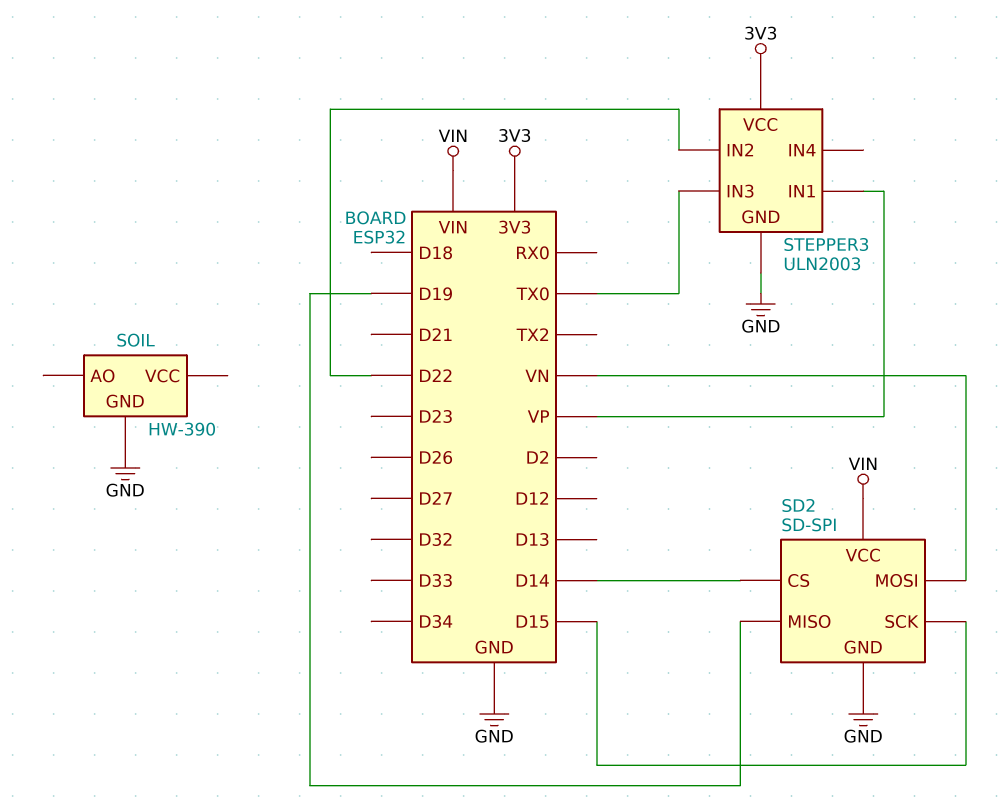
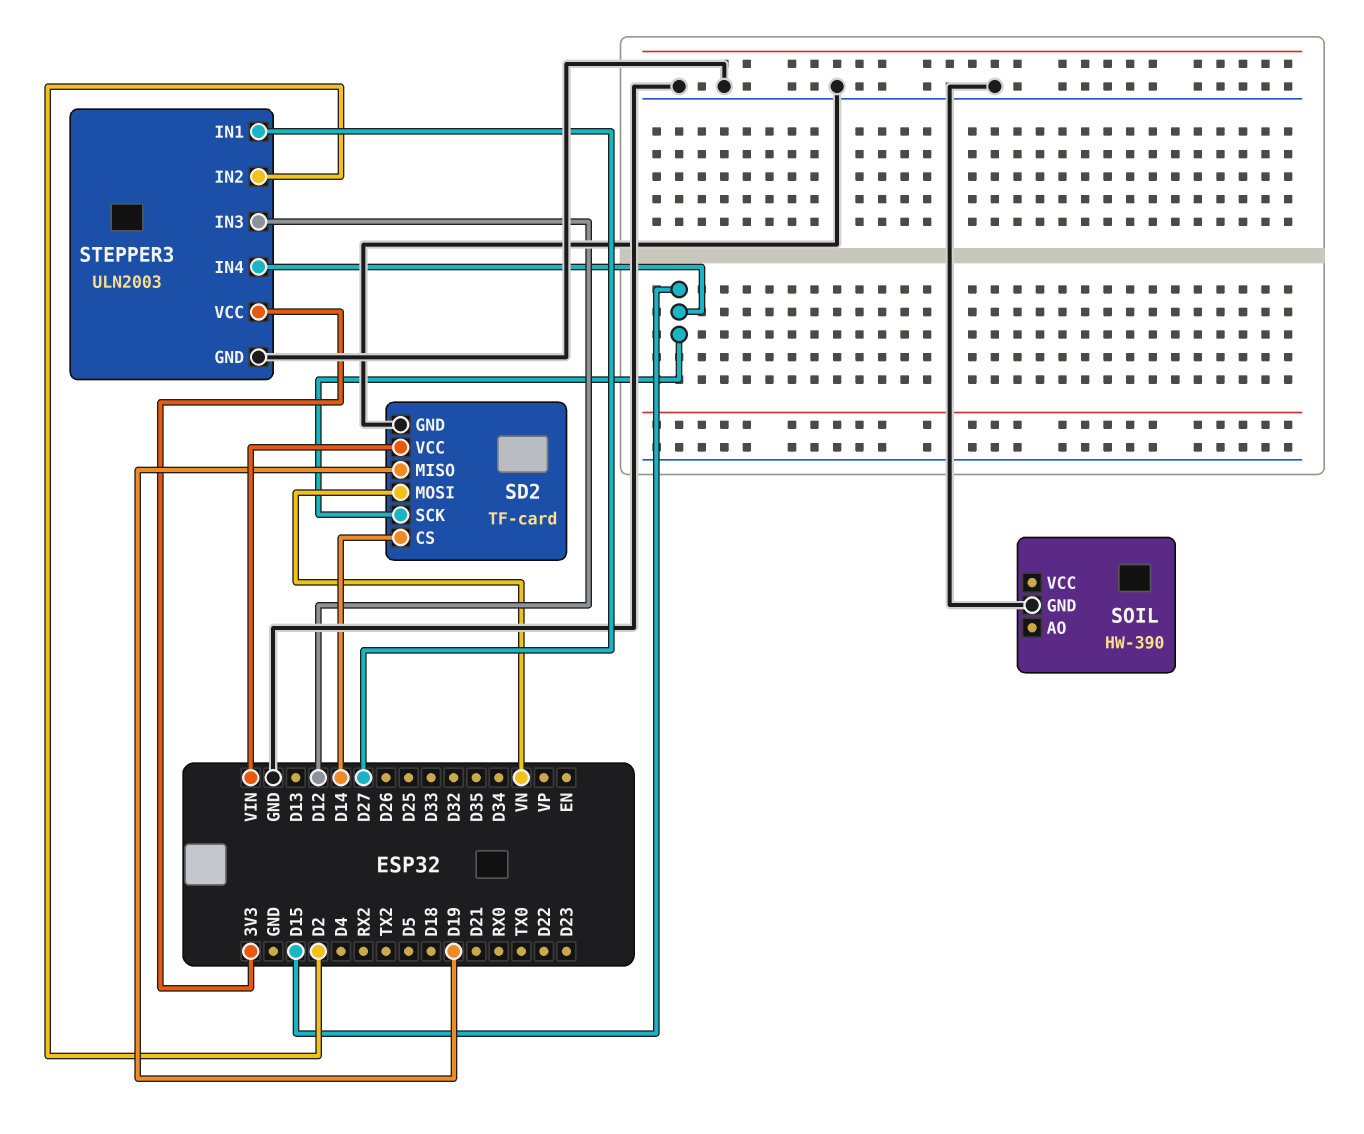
SD2: SD-SPI -> TF-card
STEPPER3 pin IN1: VP -> D27
STEPPER3 pin IN2: D22 -> D2
STEPPER3 pin IN3: TX0 -> D12
STEPPER3 pin IN4: none -> D15

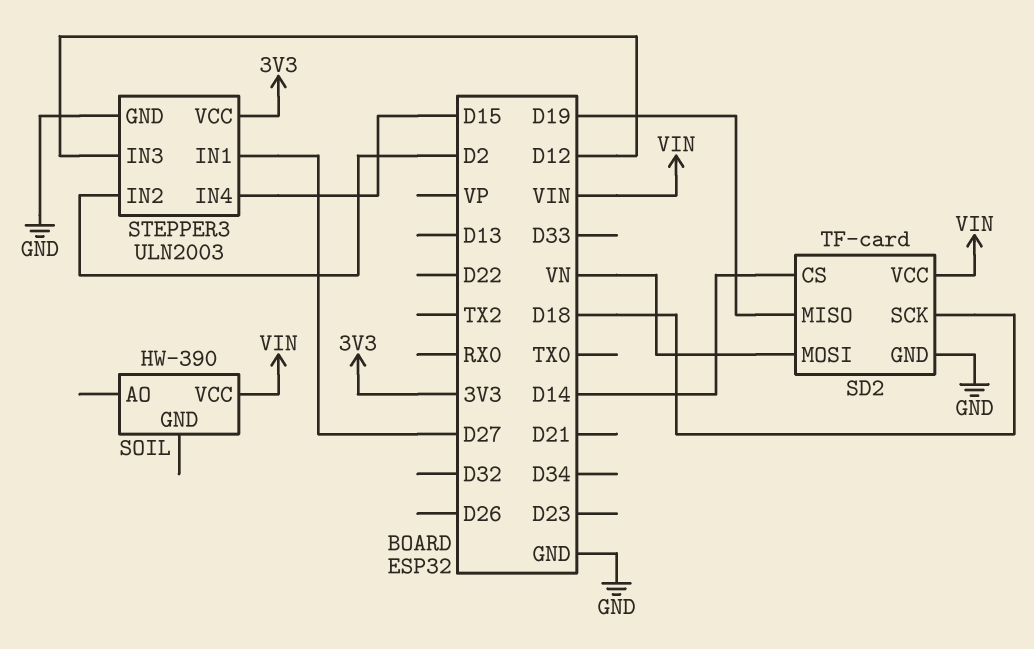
SD2 pin SCK: D15 -> D18
SOIL pin GND: GND -> none
SOIL pin VCC: none -> VIN

